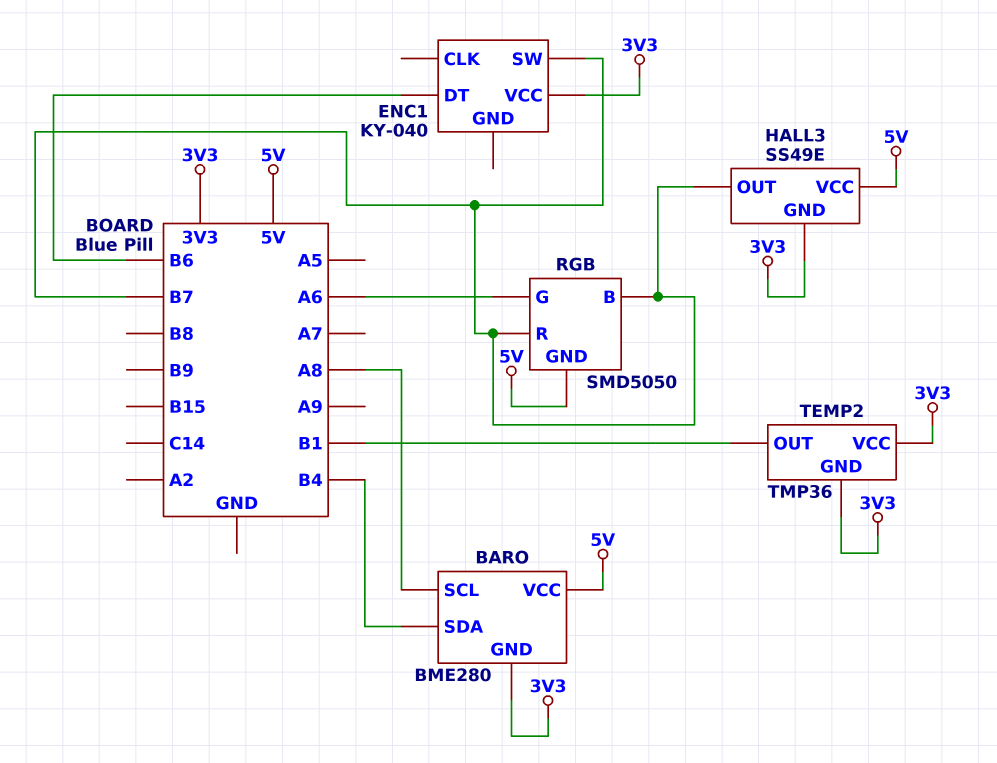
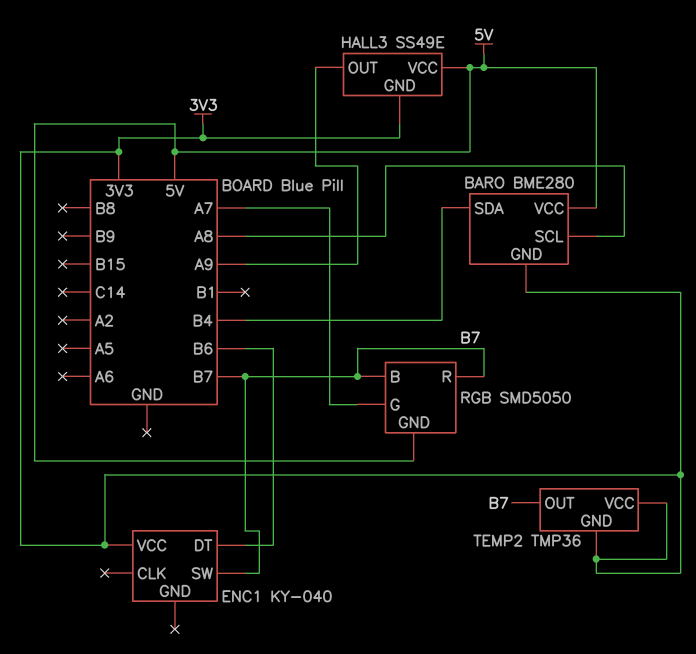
HALL3 pin OUT: B7 -> A9
RGB pin G: A6 -> A7
TEMP2 pin OUT: B1 -> B7

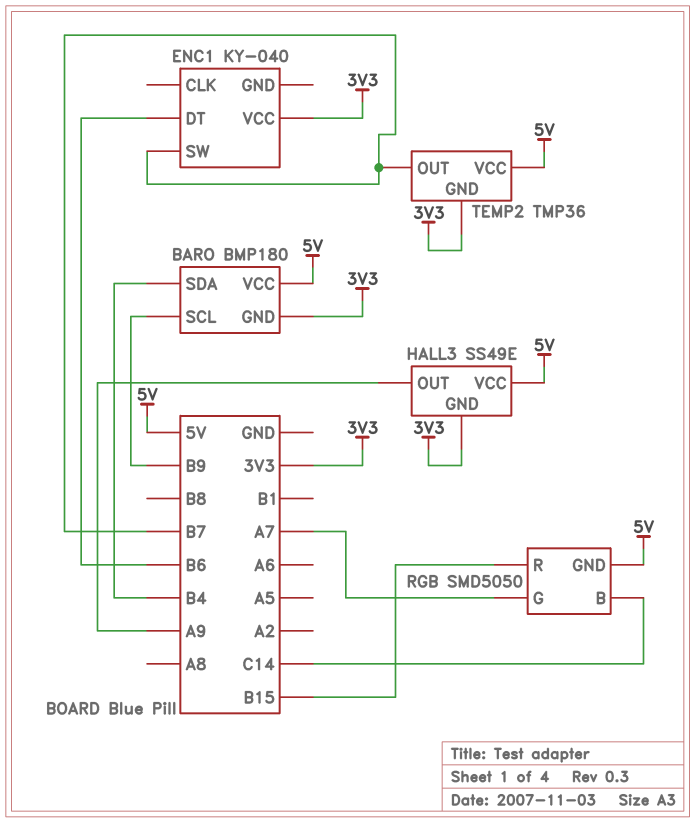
BARO: BME280 -> BMP180
BARO pin SCL: A8 -> B9
RGB pin B: B7 -> C14
RGB pin R: B7 -> B15
TEMP2 pin VCC: 3V3 -> 5V

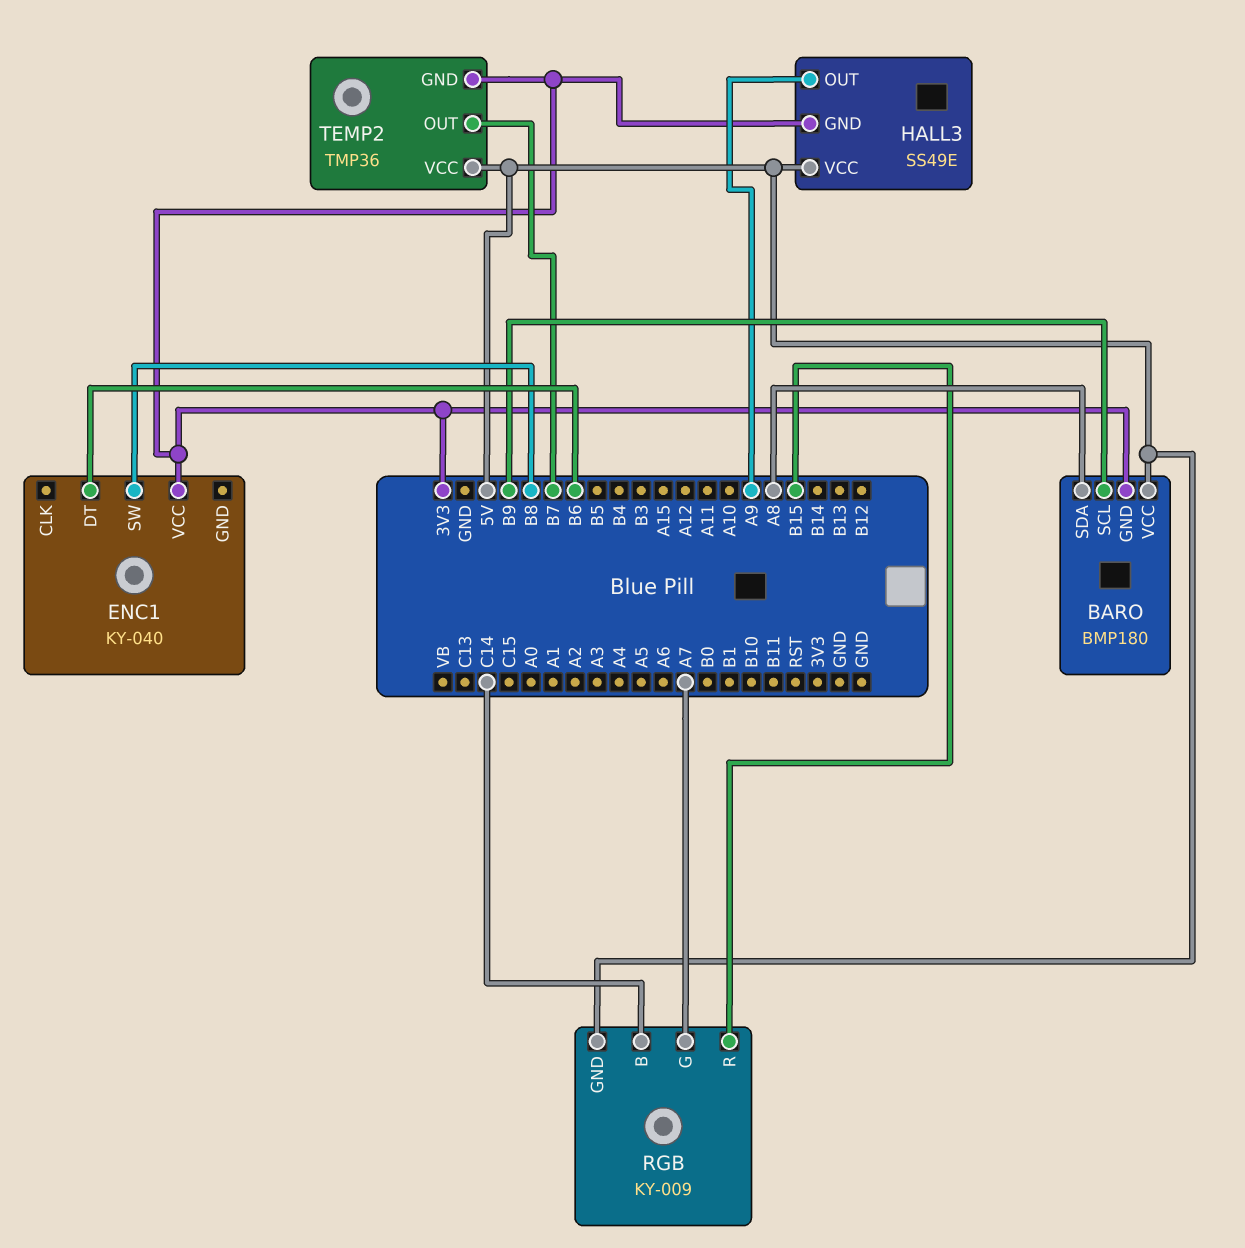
BARO pin SDA: B4 -> A8
ENC1 pin SW: B7 -> B8
RGB: SMD5050 -> KY-009

